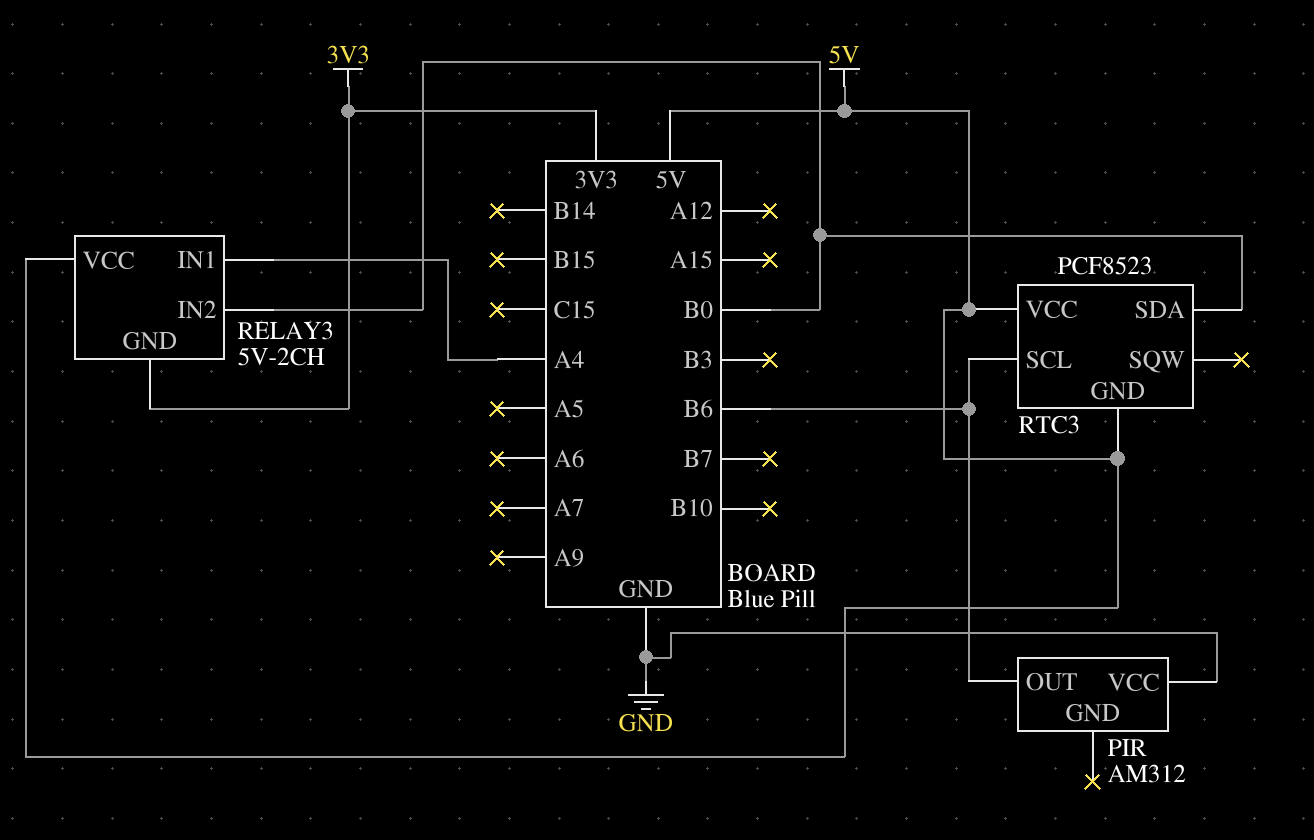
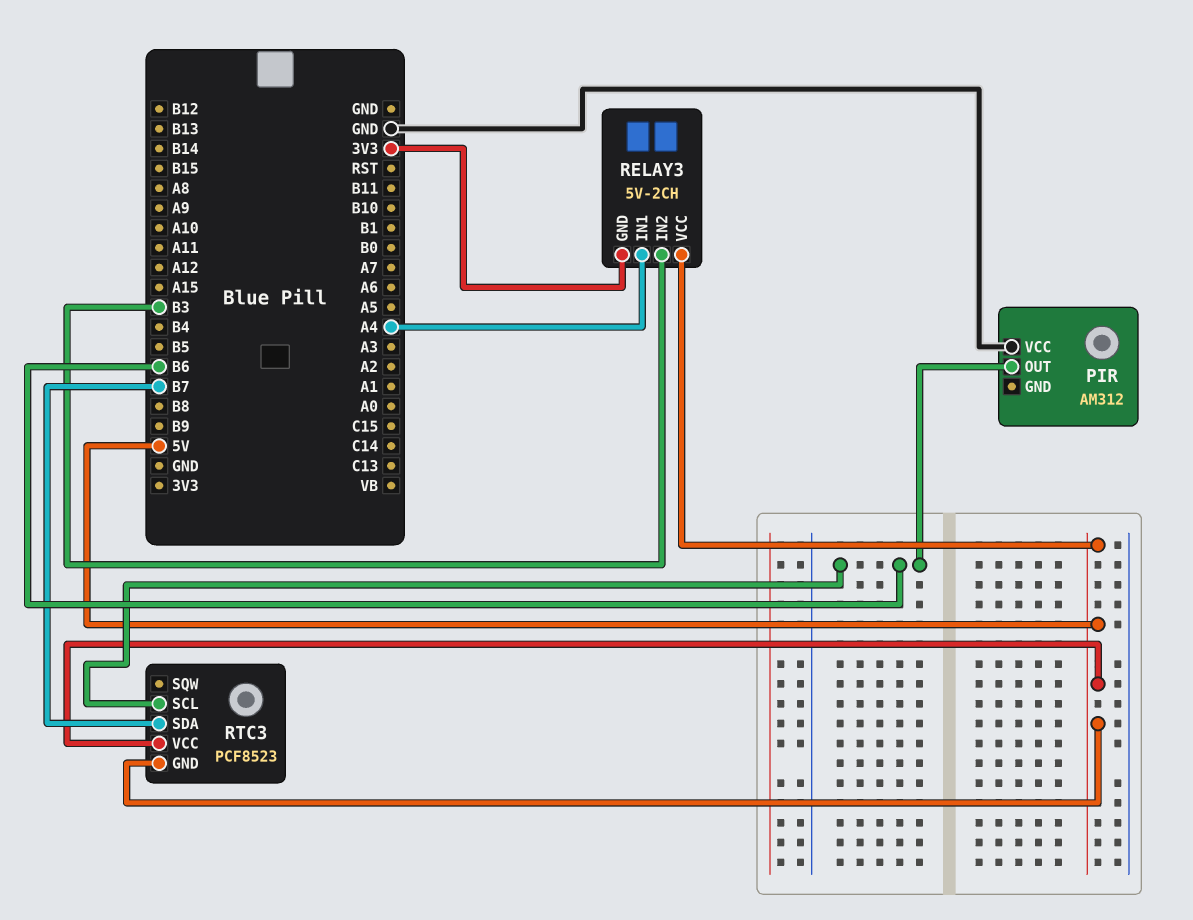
RELAY3 pin IN2: B0 -> B3
RTC3 pin SDA: B0 -> B7

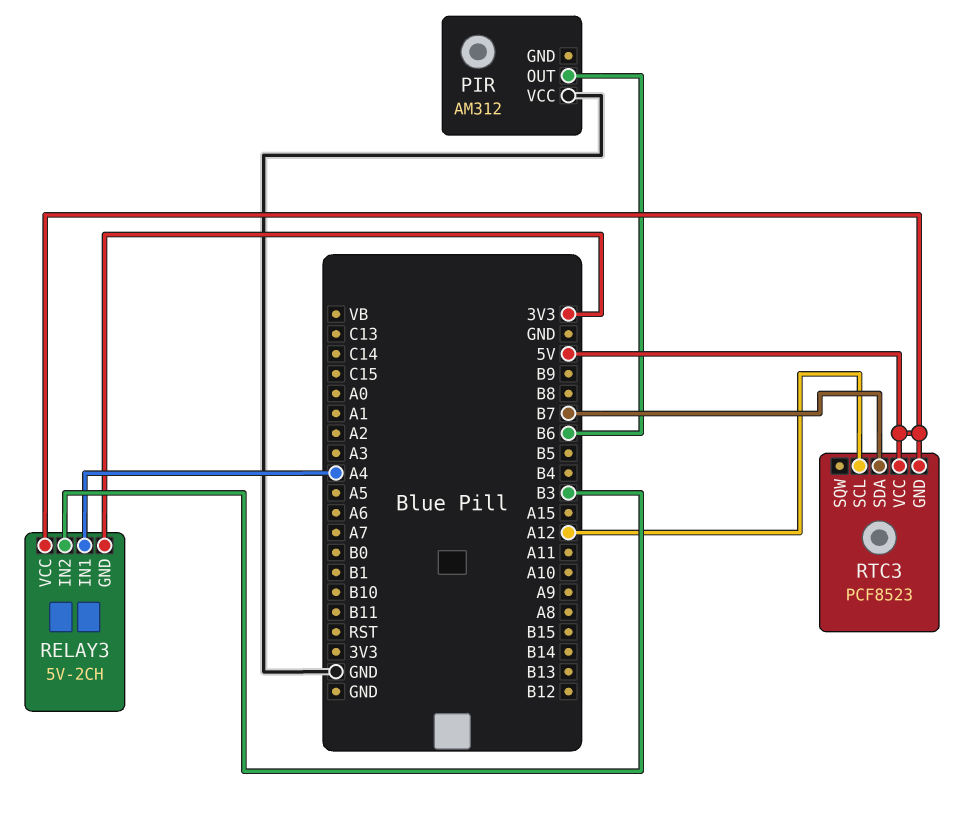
RTC3 pin SCL: B6 -> A12

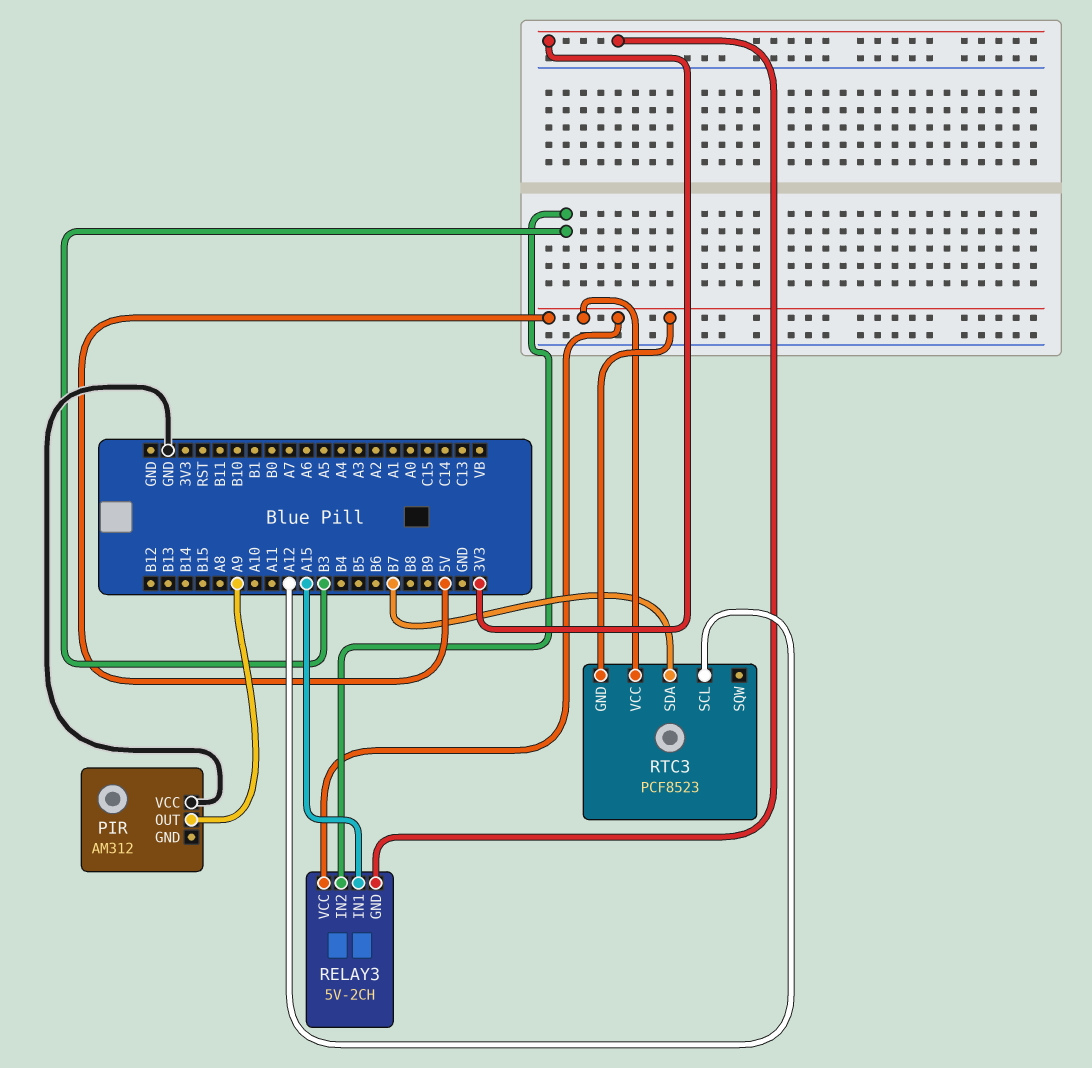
PIR pin OUT: B6 -> A9
RELAY3 pin IN1: A4 -> A15

